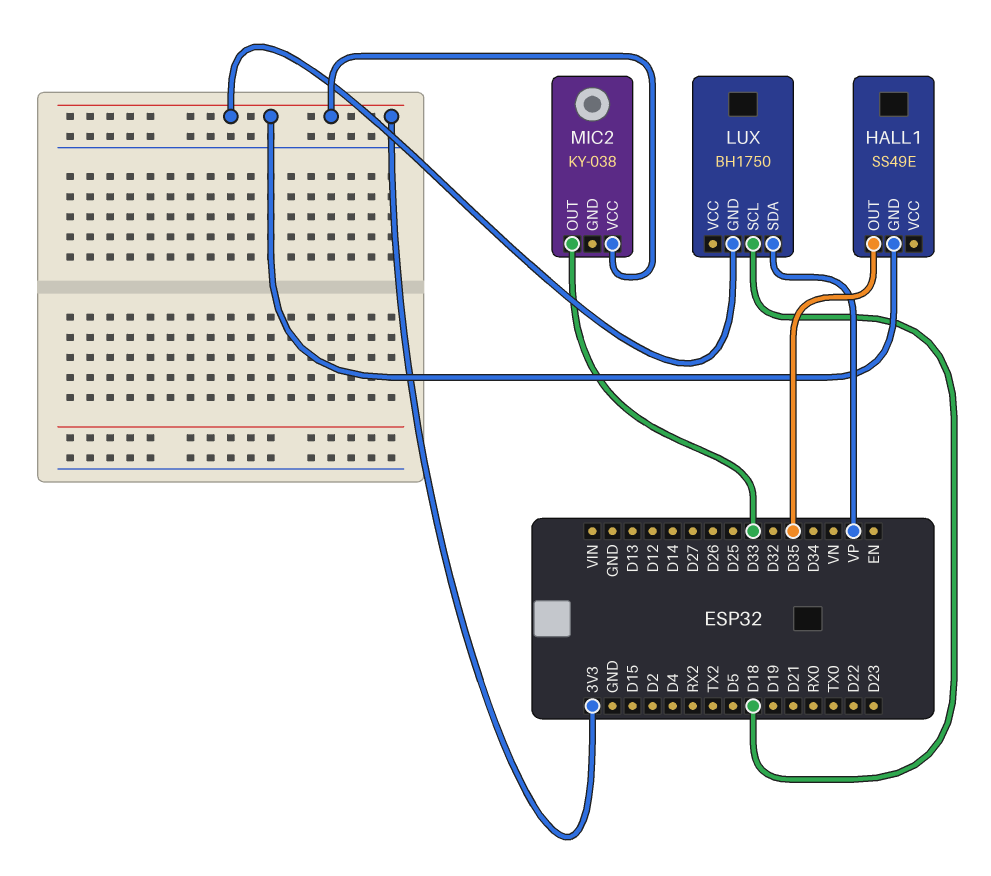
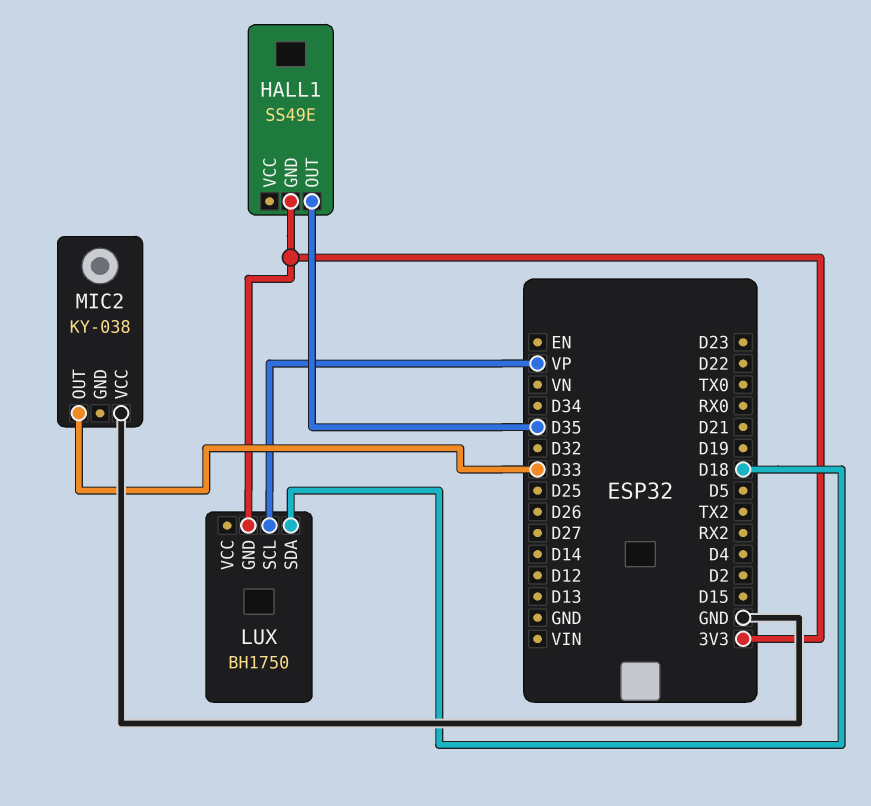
LUX pin SCL: D18 -> VP
LUX pin SDA: VP -> D18
MIC2 pin VCC: 3V3 -> GND

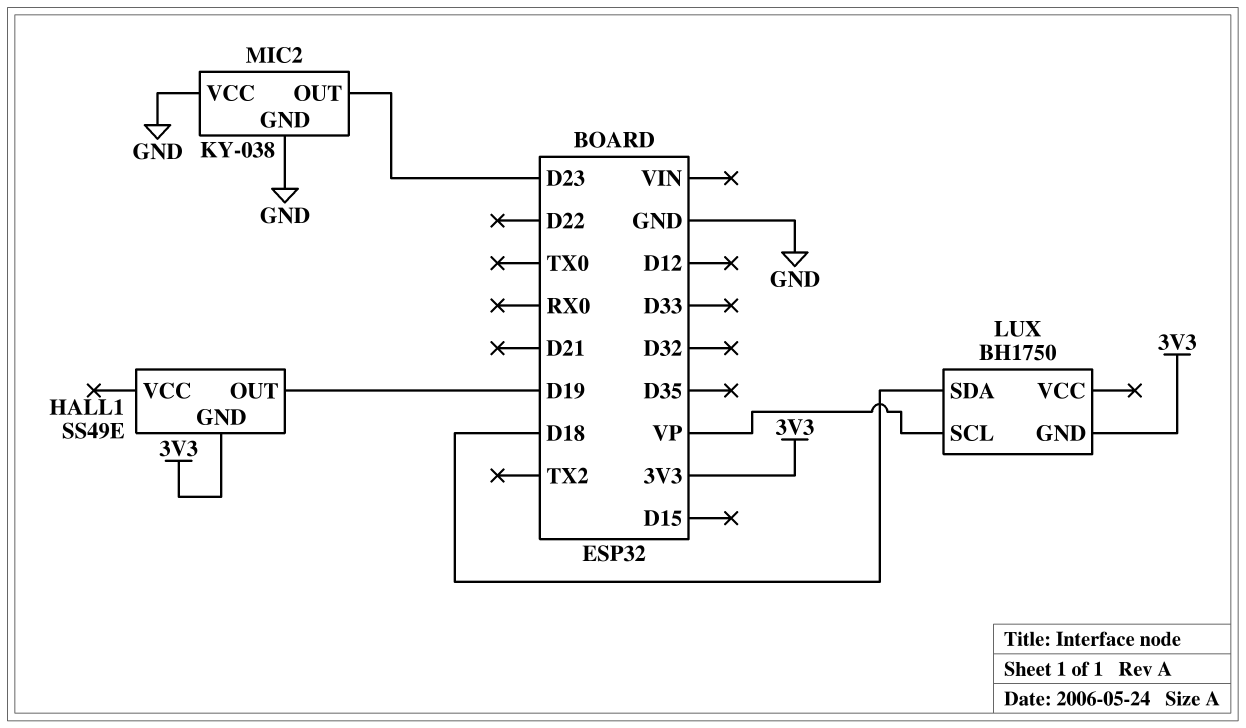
HALL1 pin OUT: D35 -> D19
MIC2 pin GND: none -> GND
MIC2 pin OUT: D33 -> D23

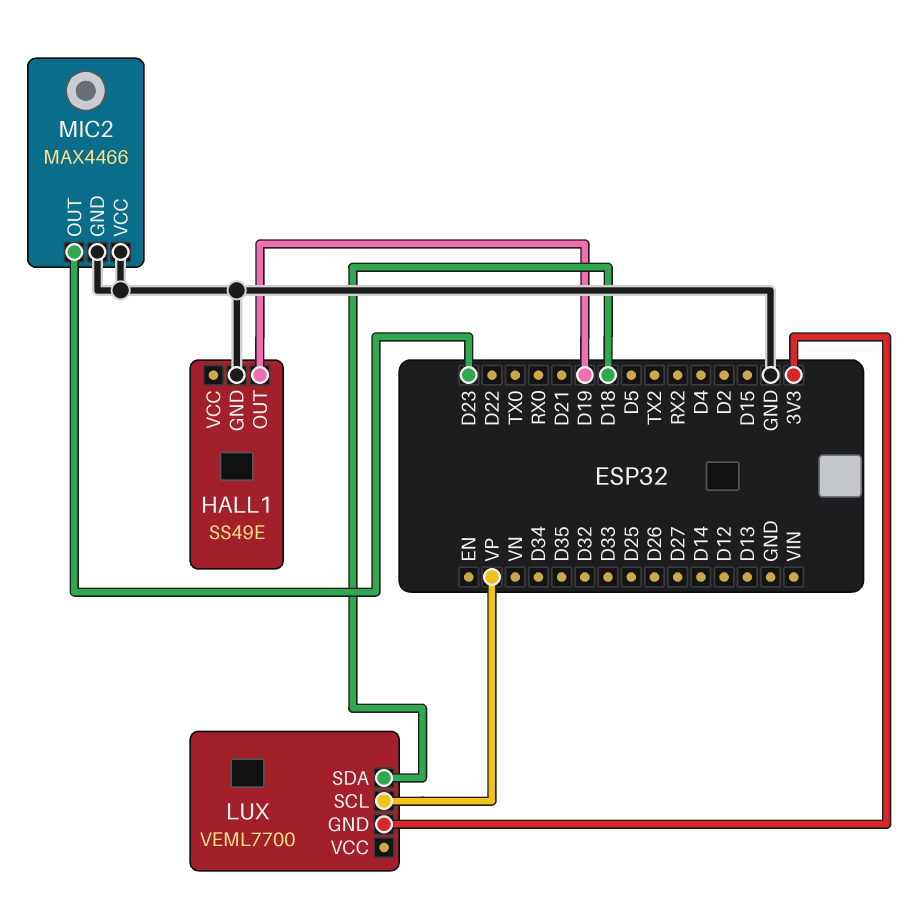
HALL1 pin GND: 3V3 -> GND
LUX: BH1750 -> VEML7700
MIC2: KY-038 -> MAX4466

